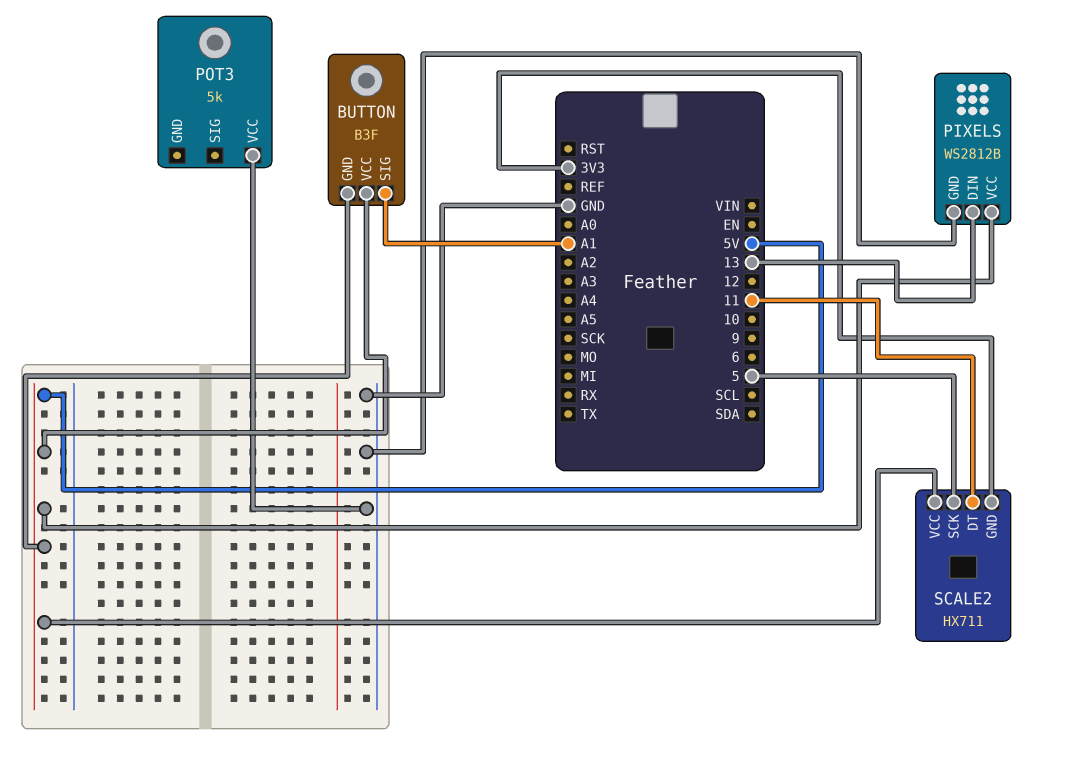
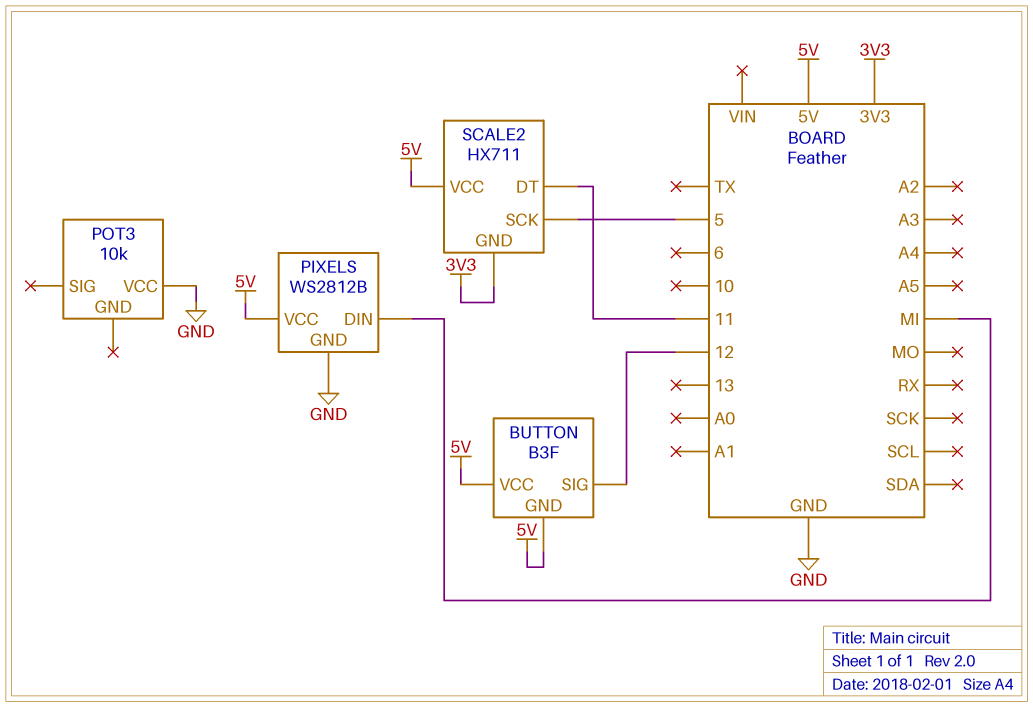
BUTTON pin SIG: A1 -> 12
PIXELS pin DIN: 13 -> MI
POT3: 5k -> 10k

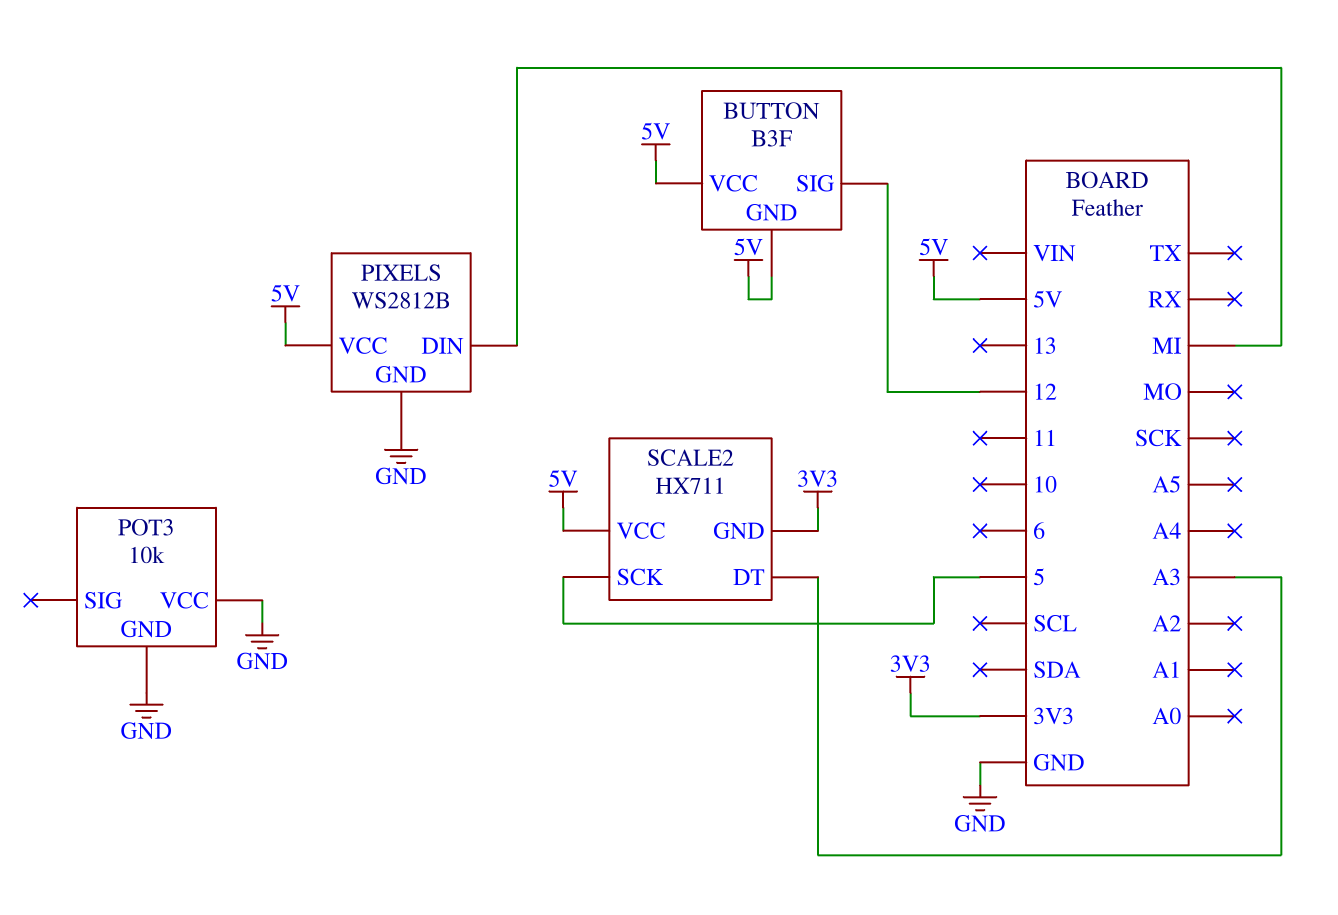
POT3 pin GND: none -> GND
SCALE2 pin DT: 11 -> A3

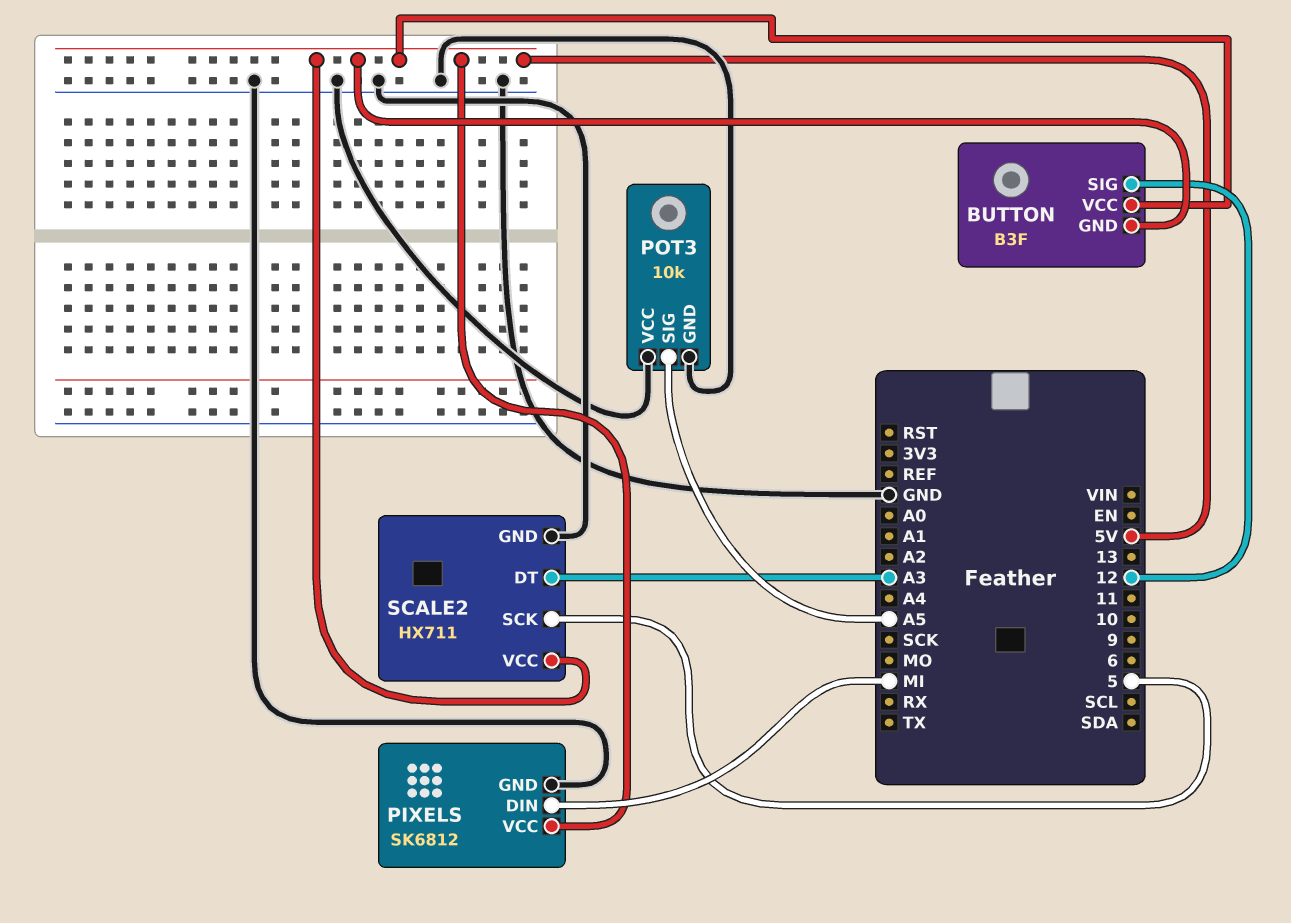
PIXELS: WS2812B -> SK6812
POT3 pin SIG: none -> A5
SCALE2 pin GND: 3V3 -> GND

